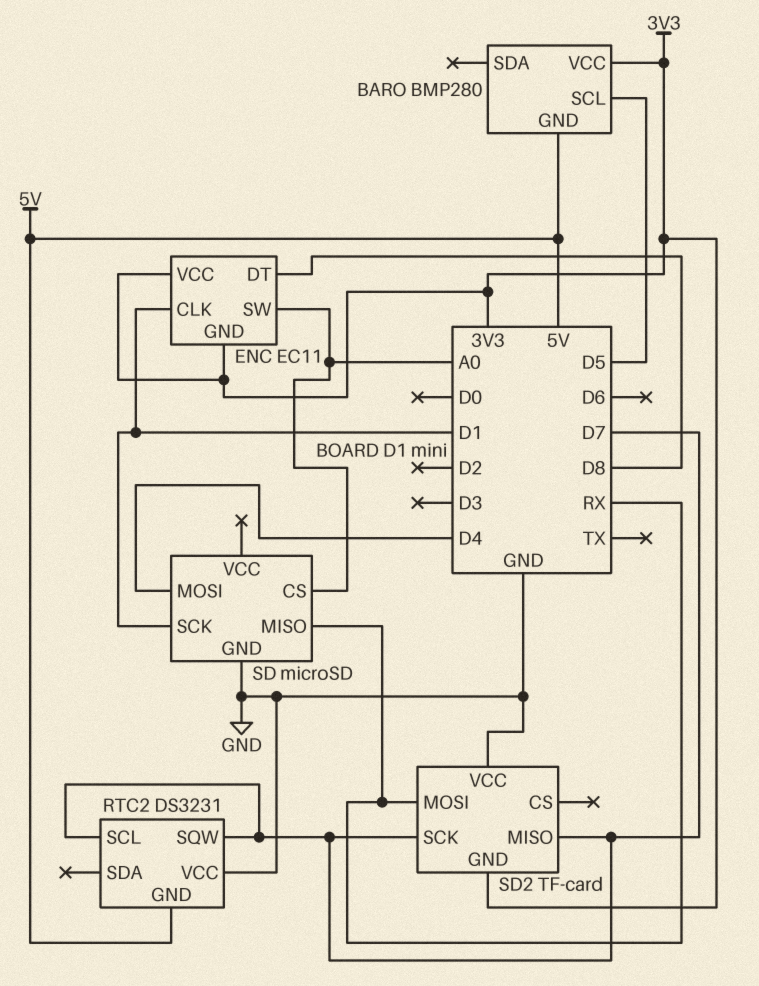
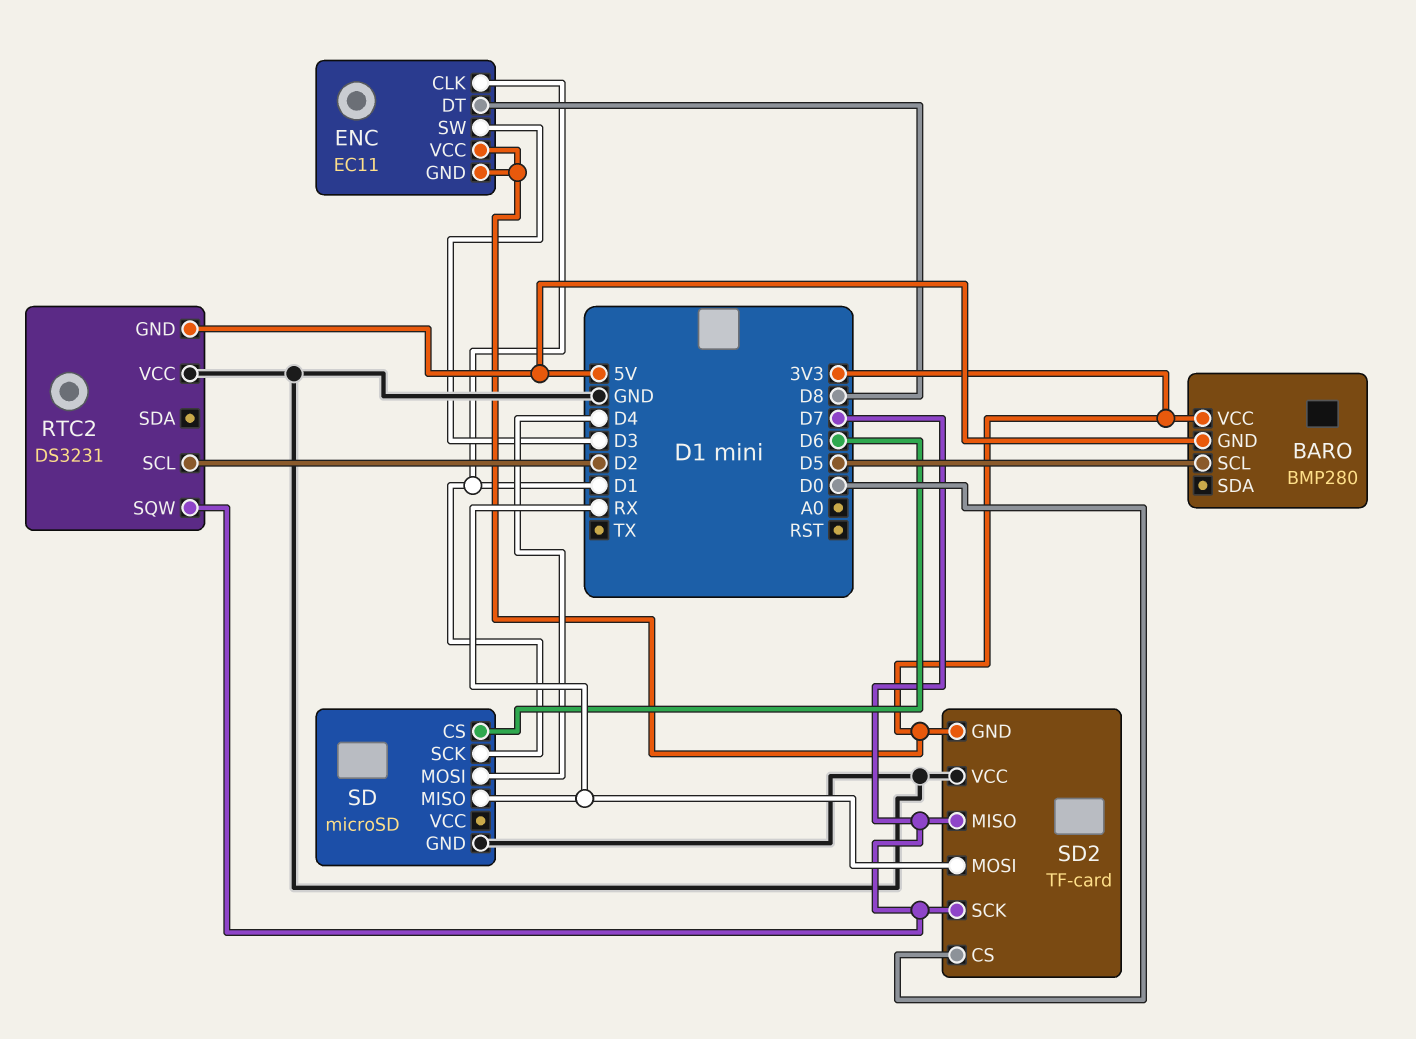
ENC pin SW: A0 -> D3
RTC2 pin SCL: D7 -> D2
SD pin CS: A0 -> D6
SD2 pin CS: none -> D0

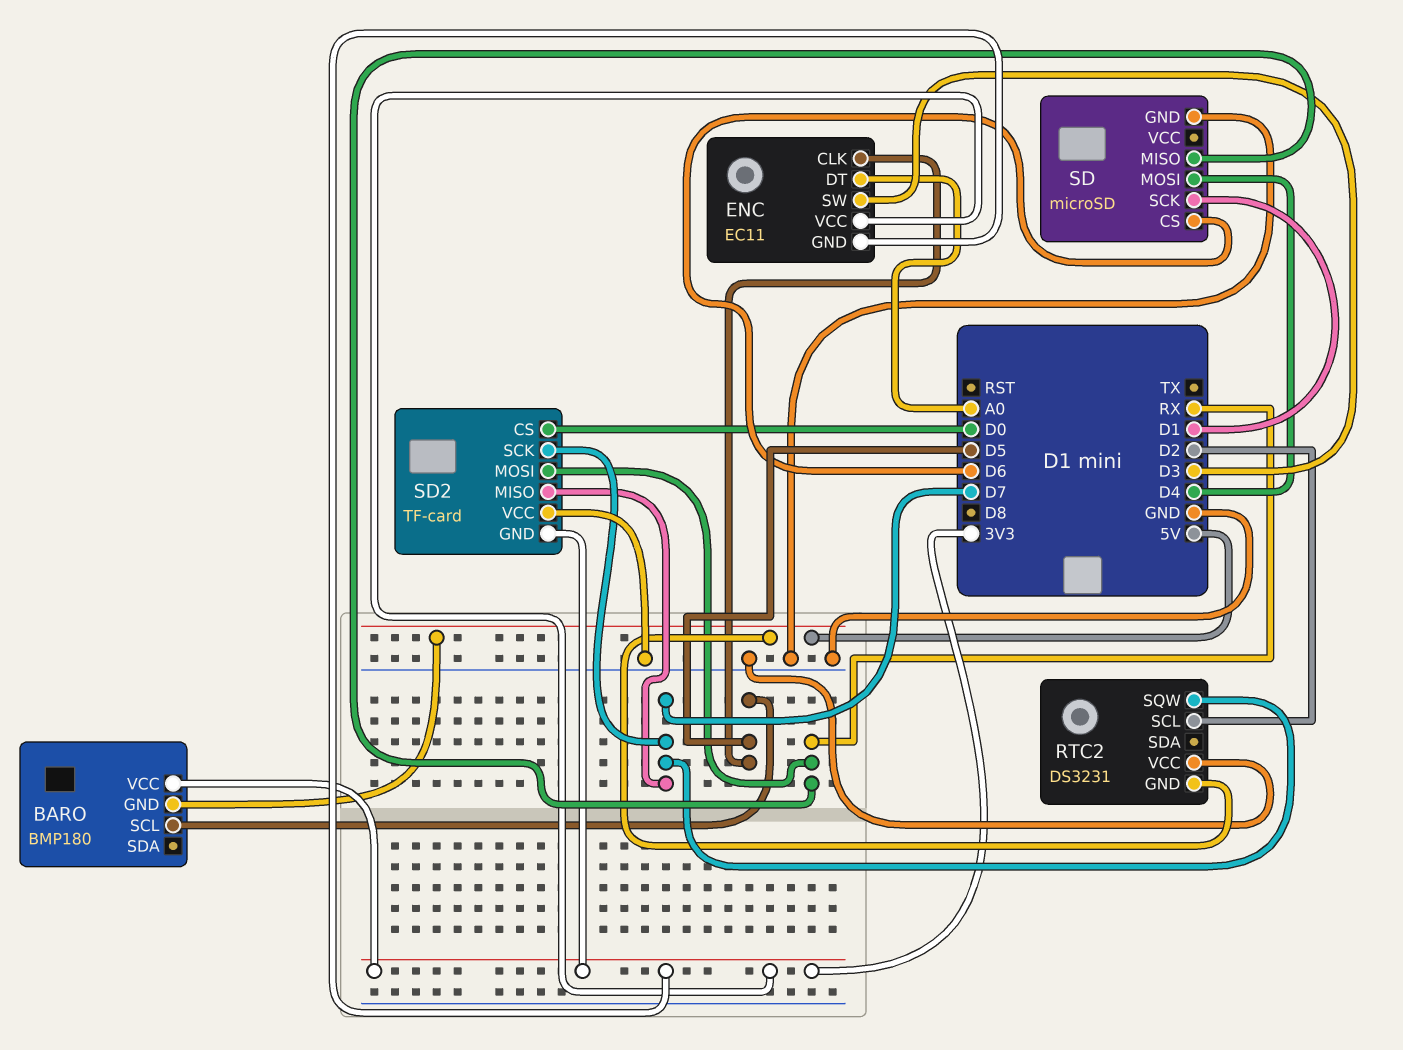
BARO: BMP280 -> BMP180
ENC pin CLK: D1 -> D5
ENC pin DT: D8 -> A0

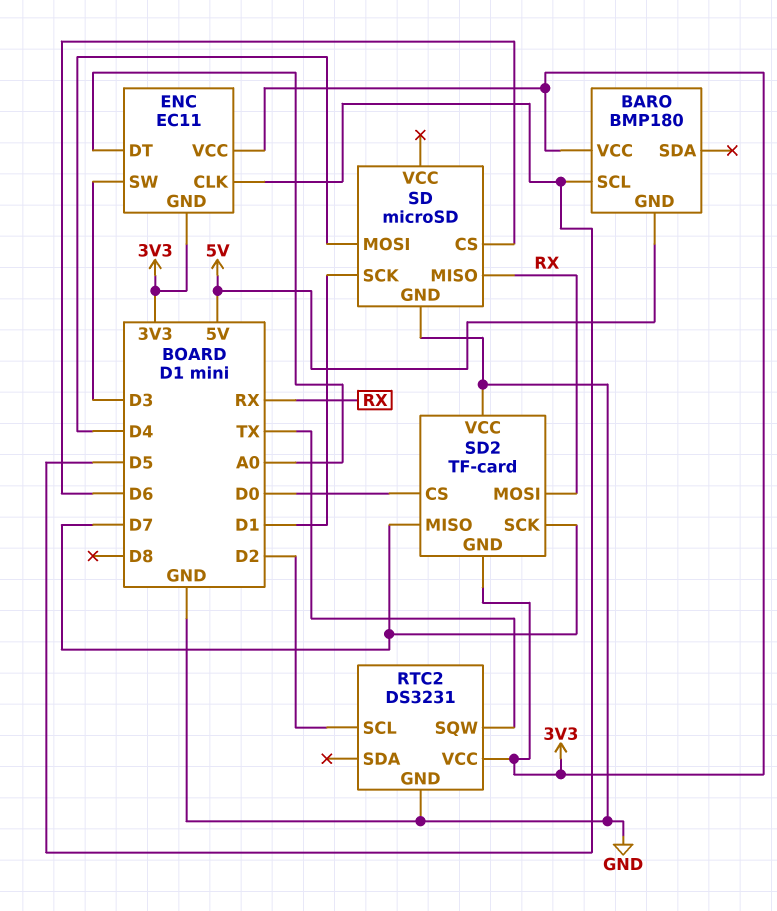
RTC2 pin GND: 5V -> GND
RTC2 pin SQW: D7 -> TX
RTC2 pin VCC: GND -> 3V3

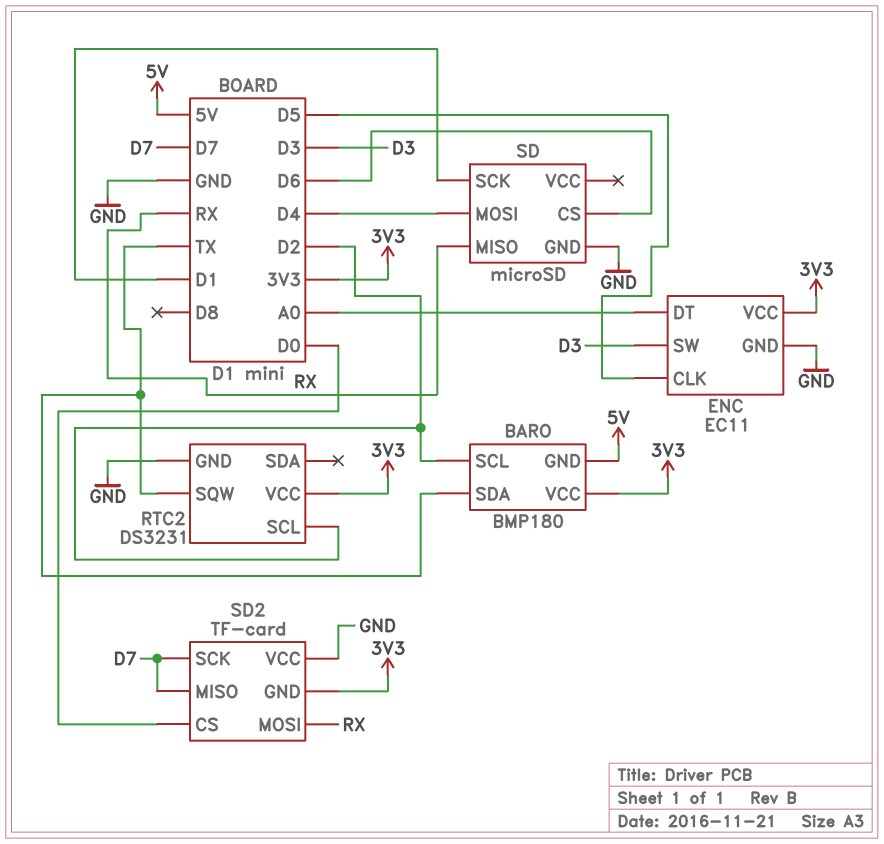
BARO pin SCL: D5 -> D2
BARO pin SDA: none -> TX
ENC pin GND: 3V3 -> GND

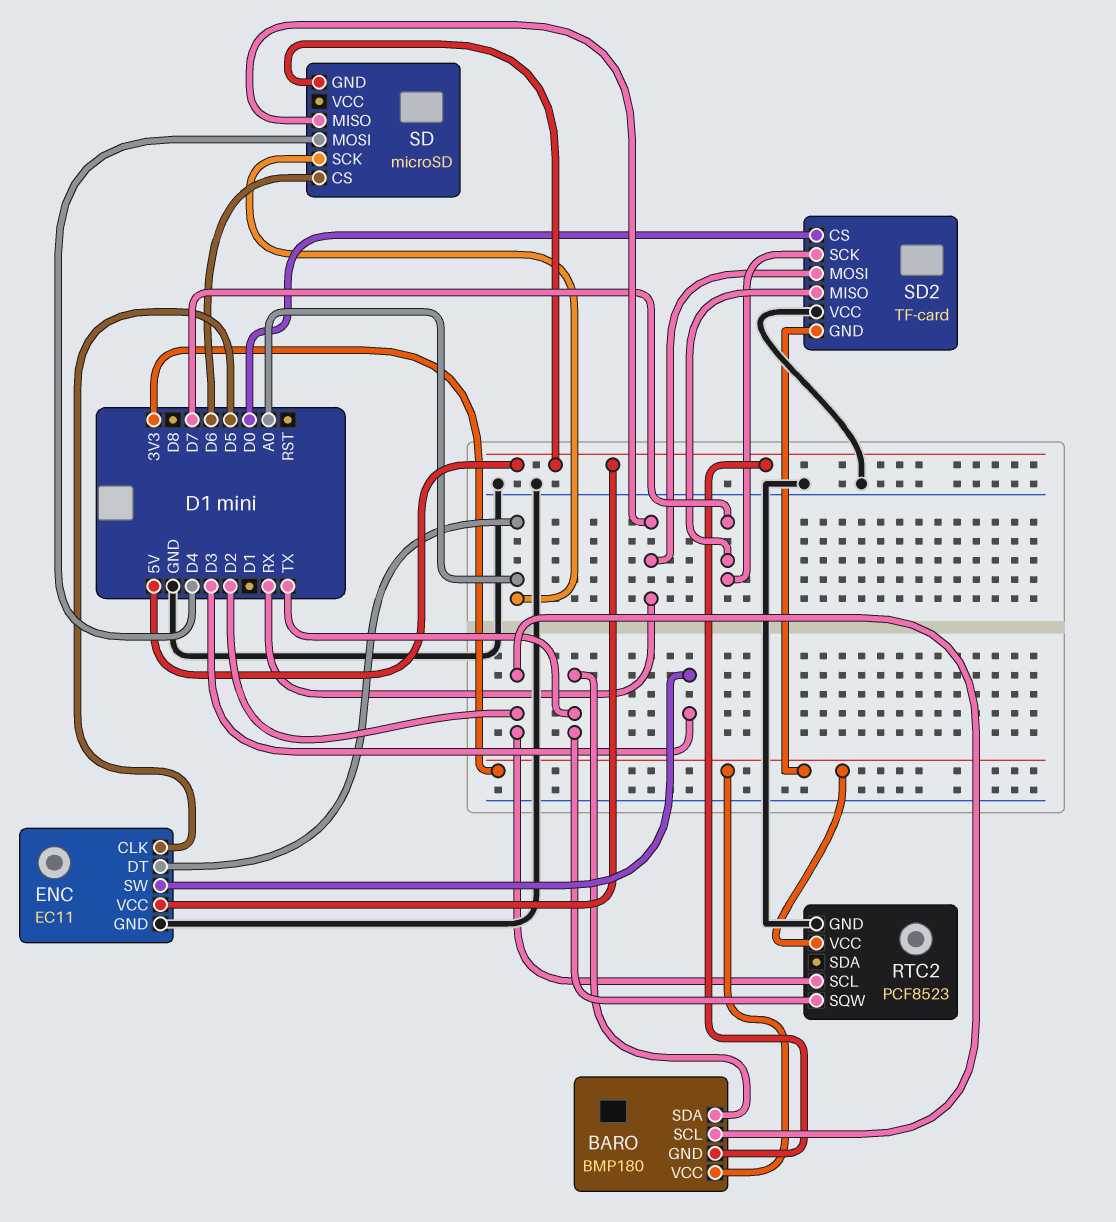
ENC pin VCC: 3V3 -> 5V
RTC2: DS3231 -> PCF8523
SD pin GND: GND -> 5V
SD pin SCK: D1 -> A0

